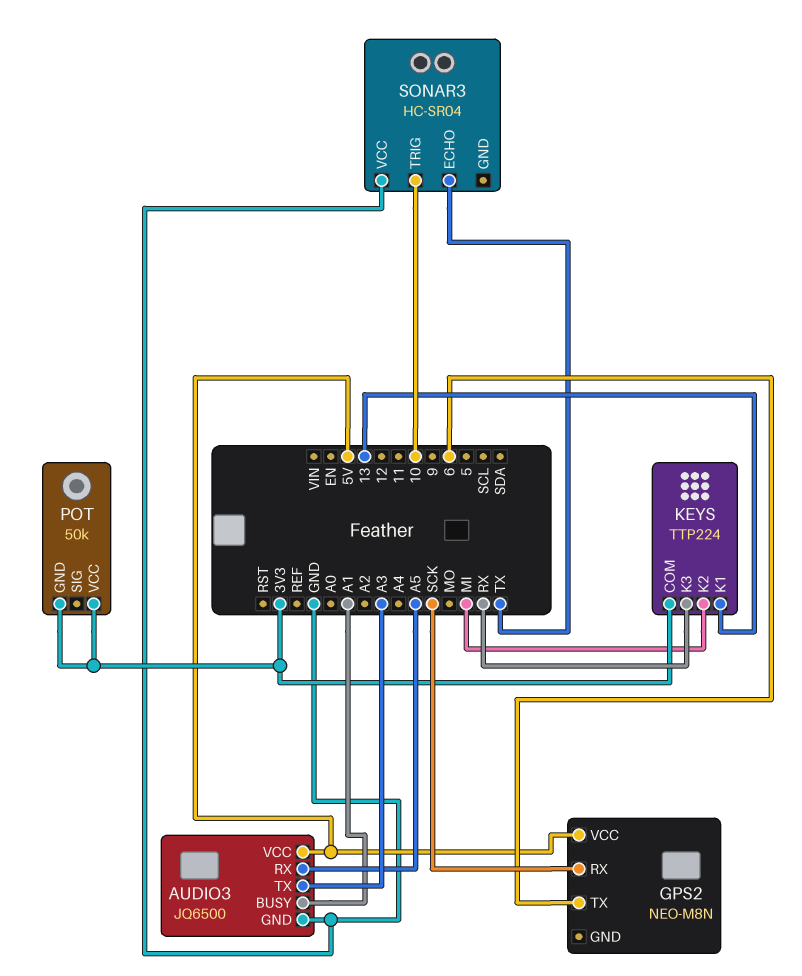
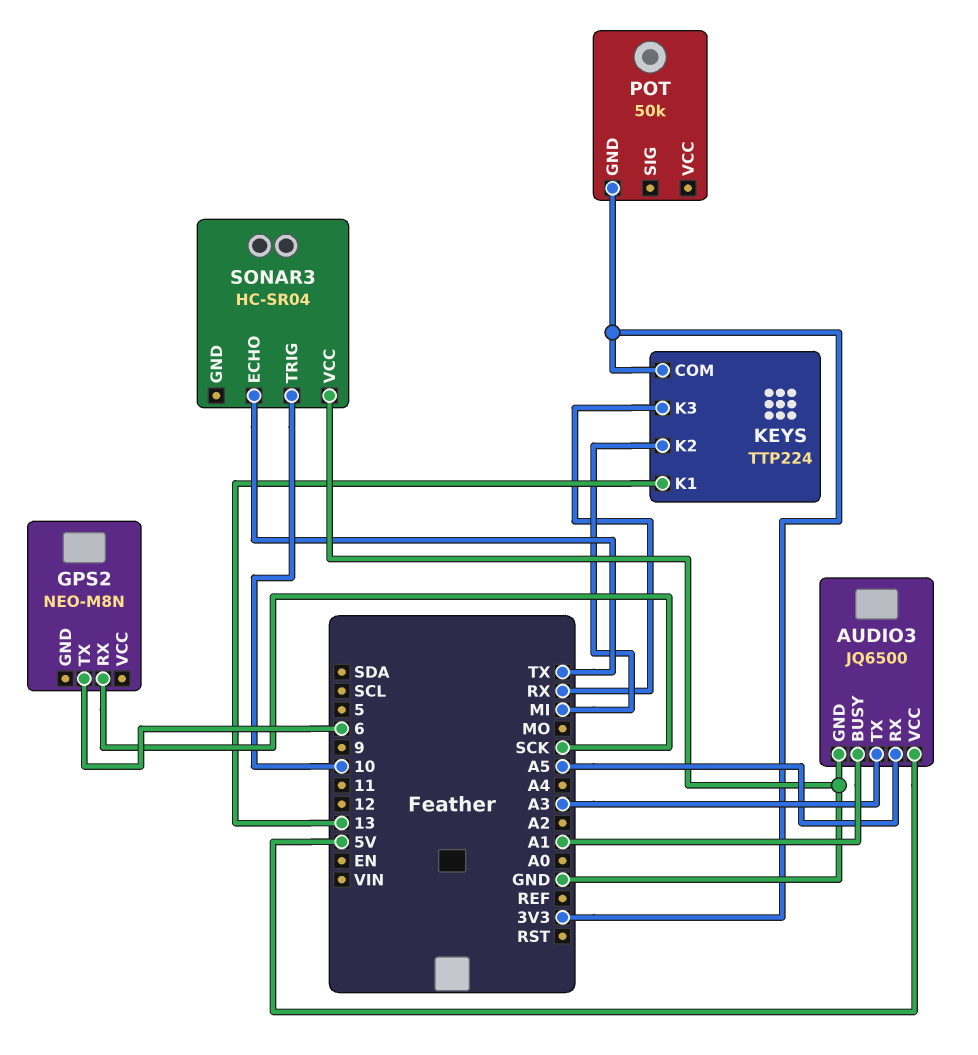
GPS2 pin VCC: 5V -> none
POT pin VCC: 3V3 -> none

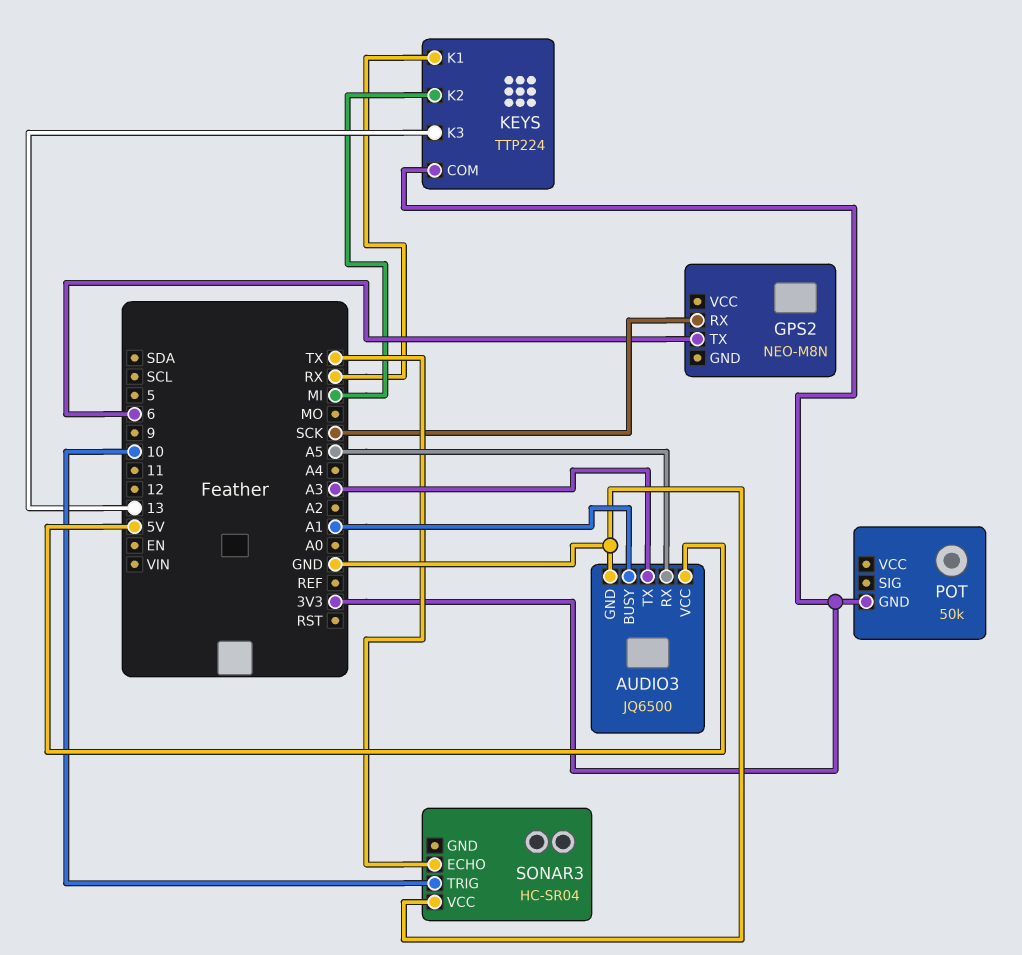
KEYS pin K1: 13 -> RX
KEYS pin K3: RX -> 13

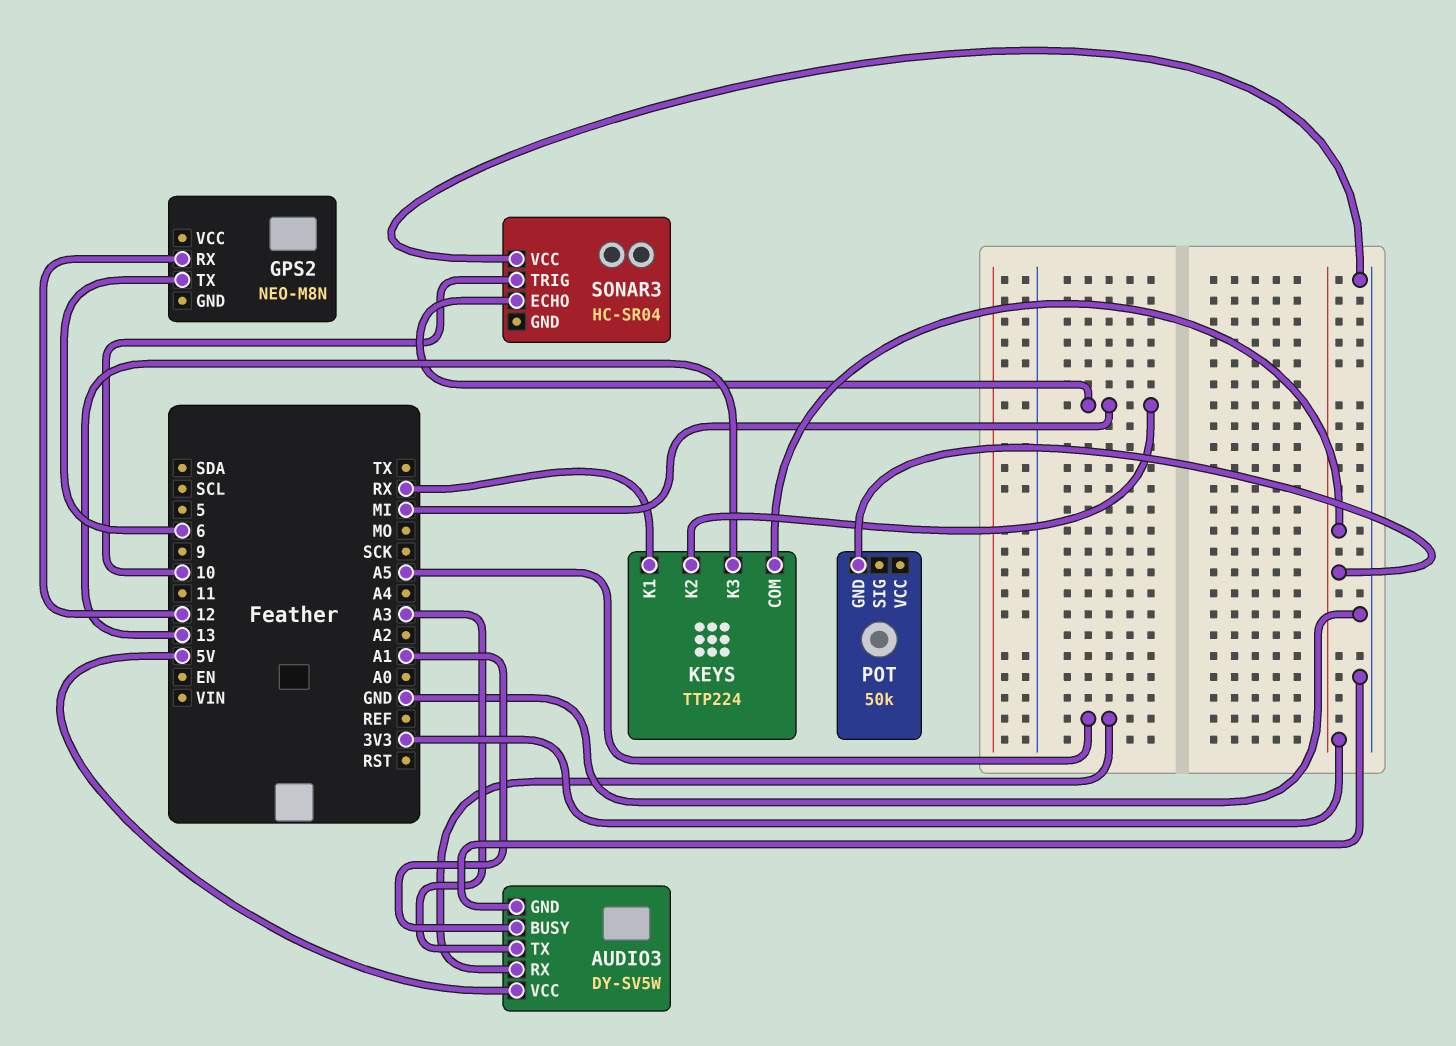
AUDIO3: JQ6500 -> DY-SV5W
GPS2 pin RX: SCK -> 12
SONAR3 pin ECHO: TX -> MI

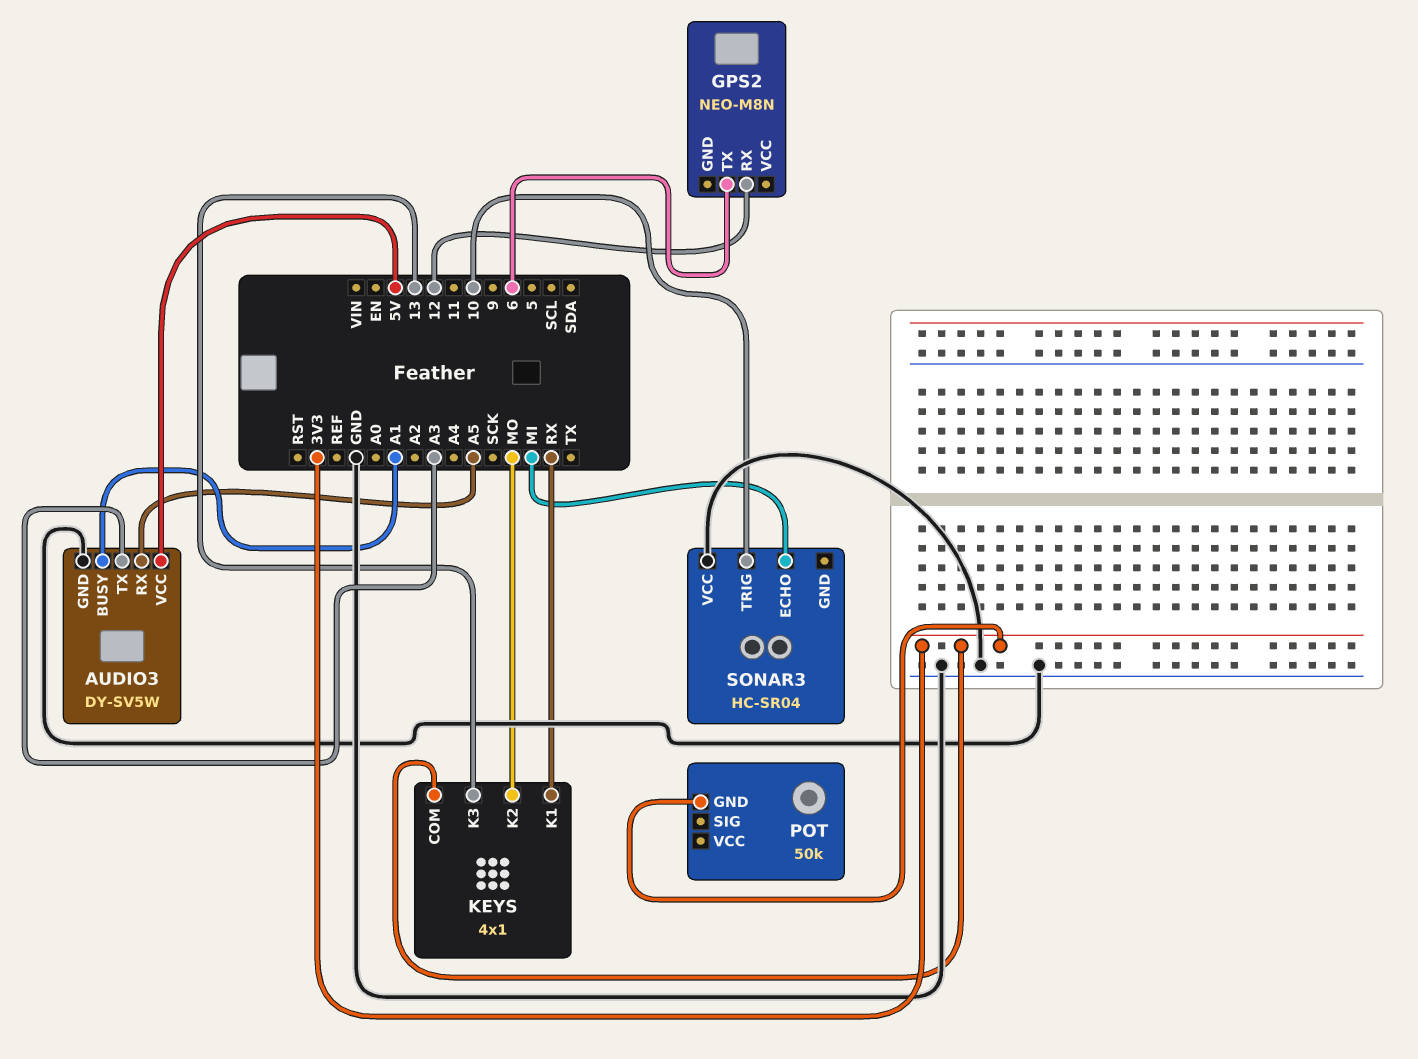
KEYS: TTP224 -> 4x1
KEYS pin K2: MI -> MO

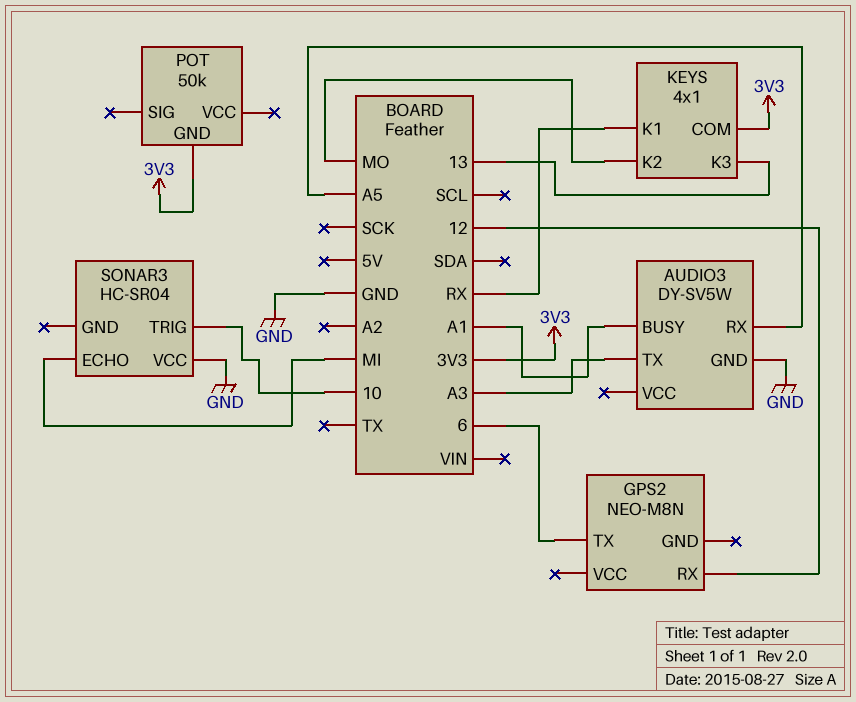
AUDIO3 pin VCC: 5V -> none

